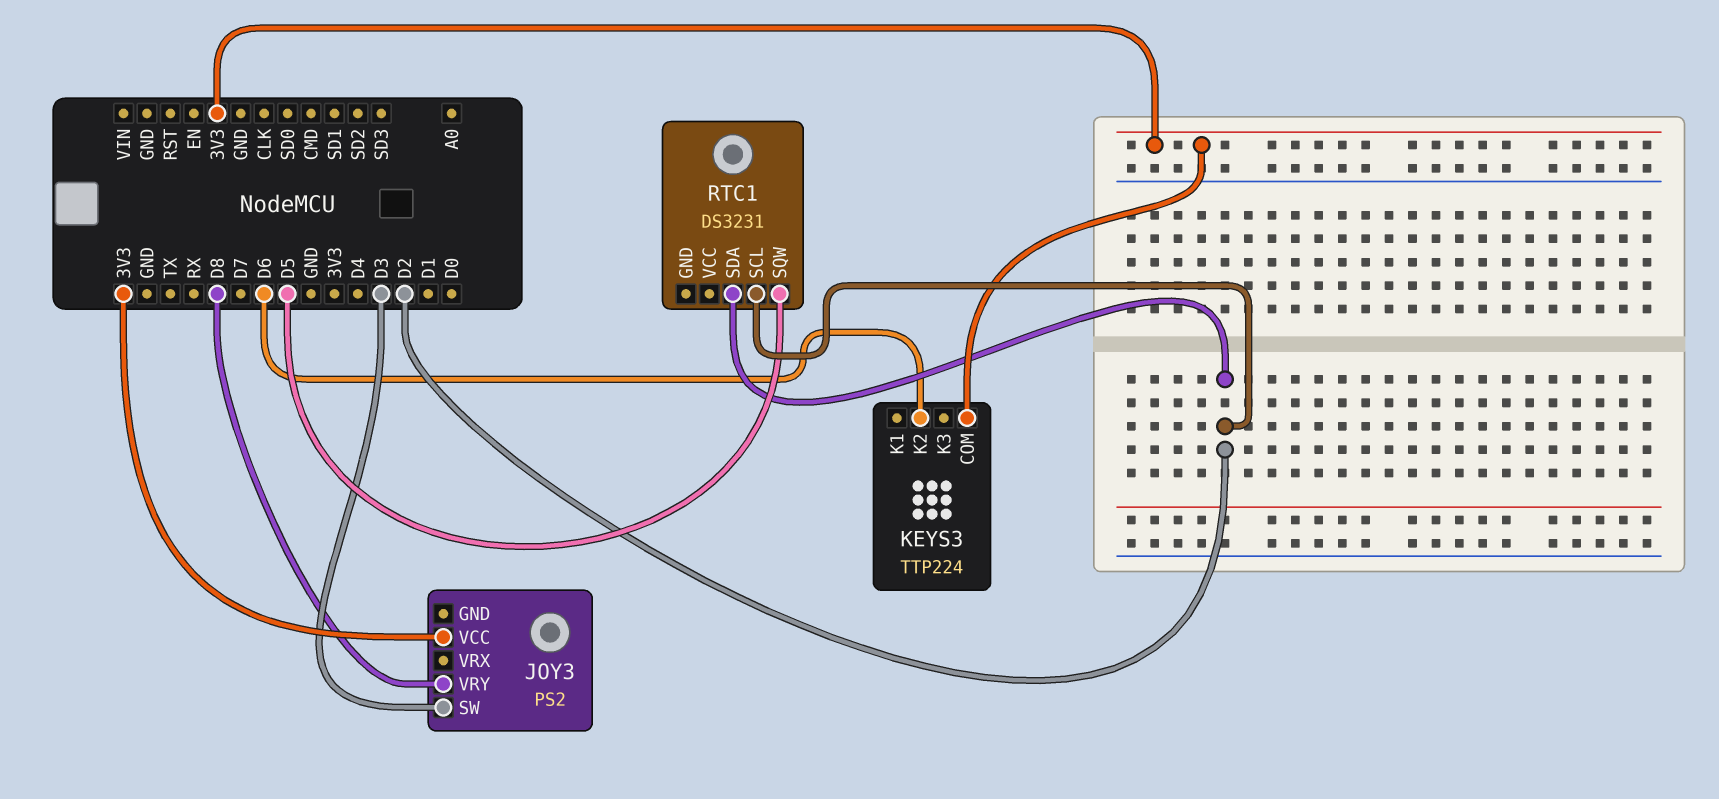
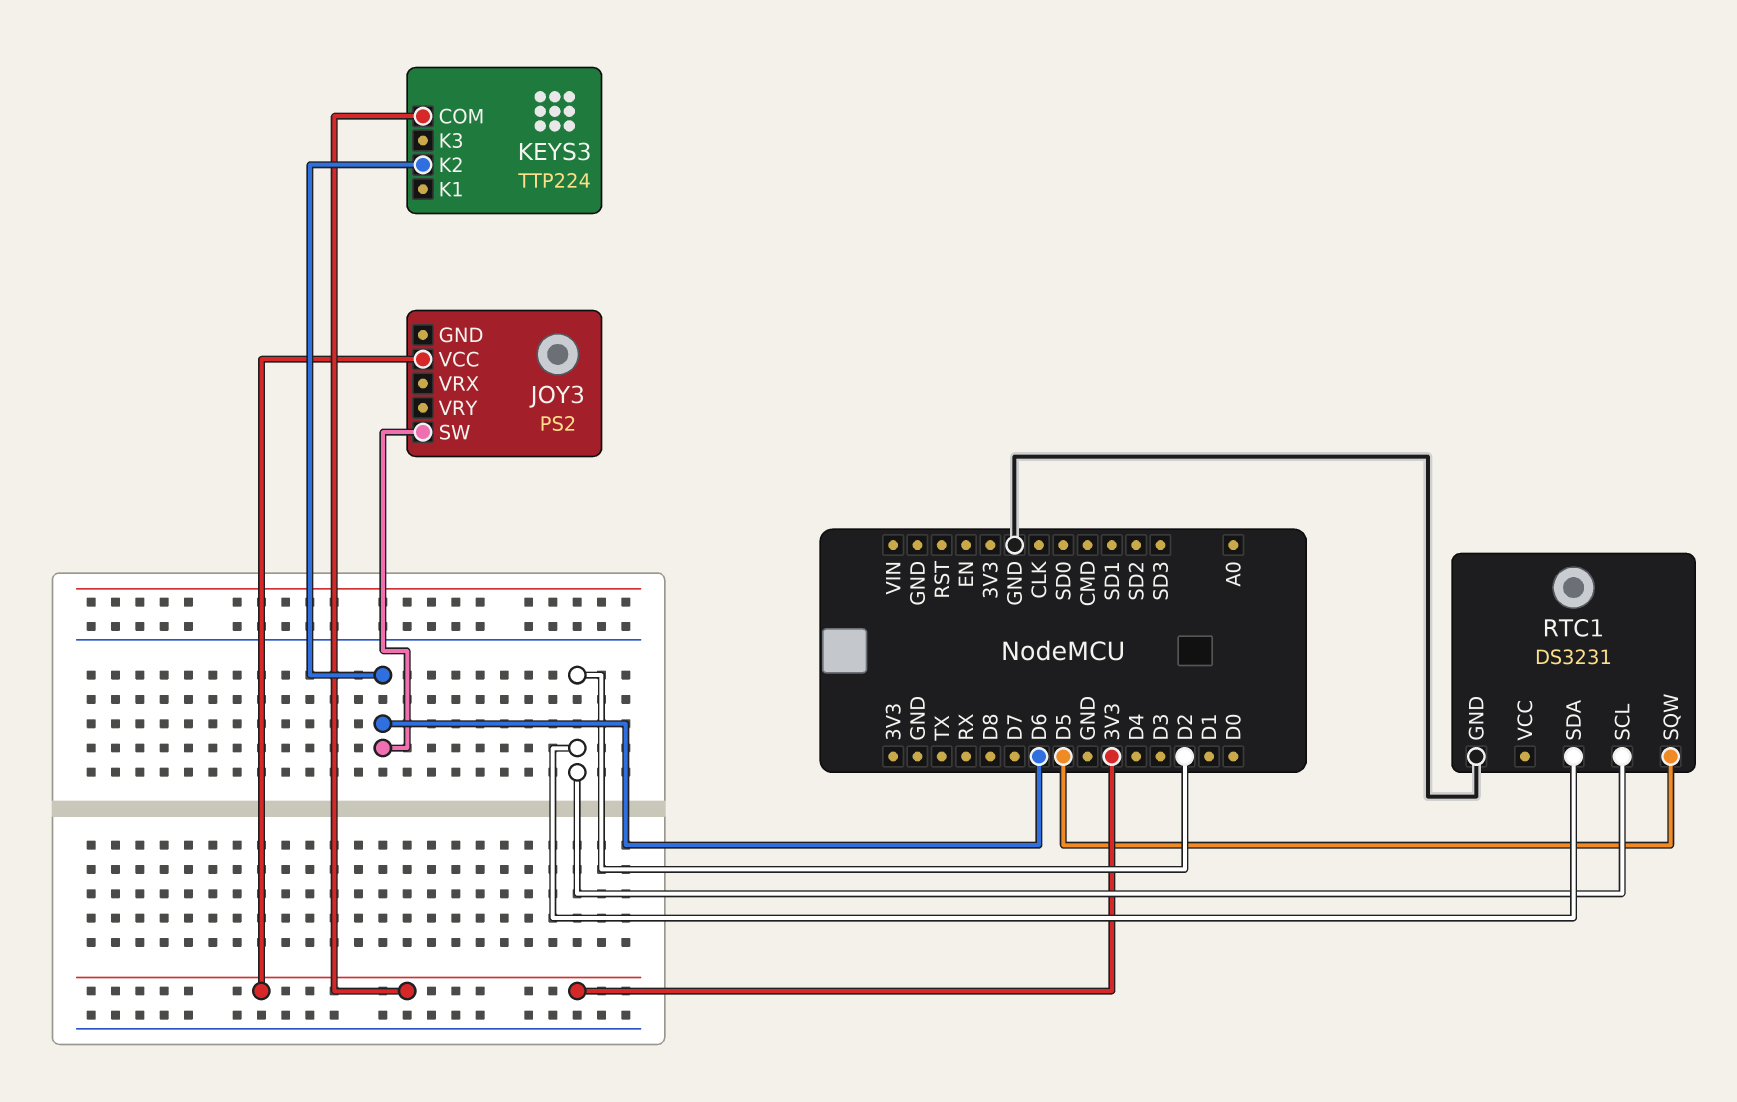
JOY3 pin SW: D3 -> D6
JOY3 pin VRY: D8 -> none
RTC1 pin GND: none -> GND

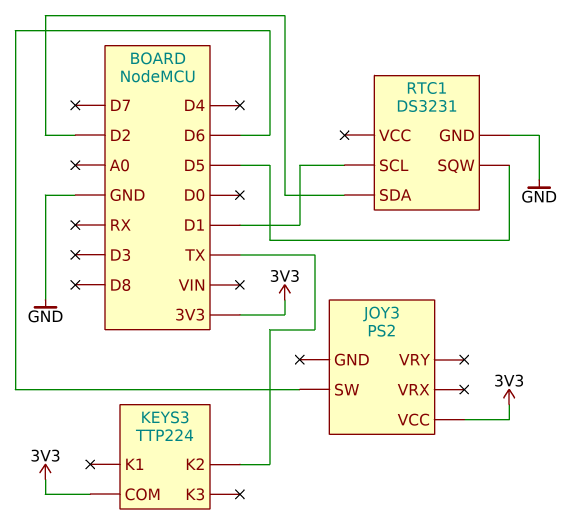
KEYS3 pin K2: D6 -> TX
RTC1 pin SCL: D2 -> D1

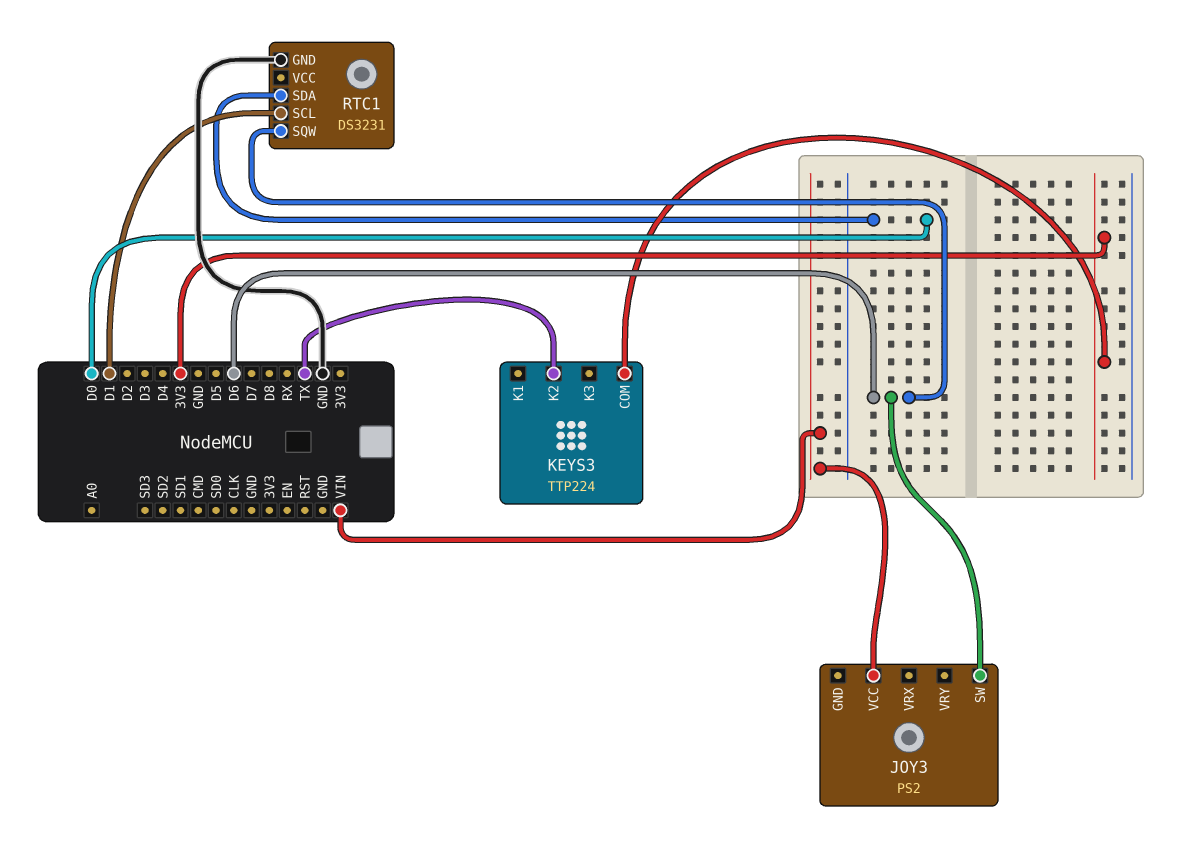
JOY3 pin VCC: 3V3 -> VIN
RTC1 pin SDA: D2 -> D0
RTC1 pin SQW: D5 -> D6

